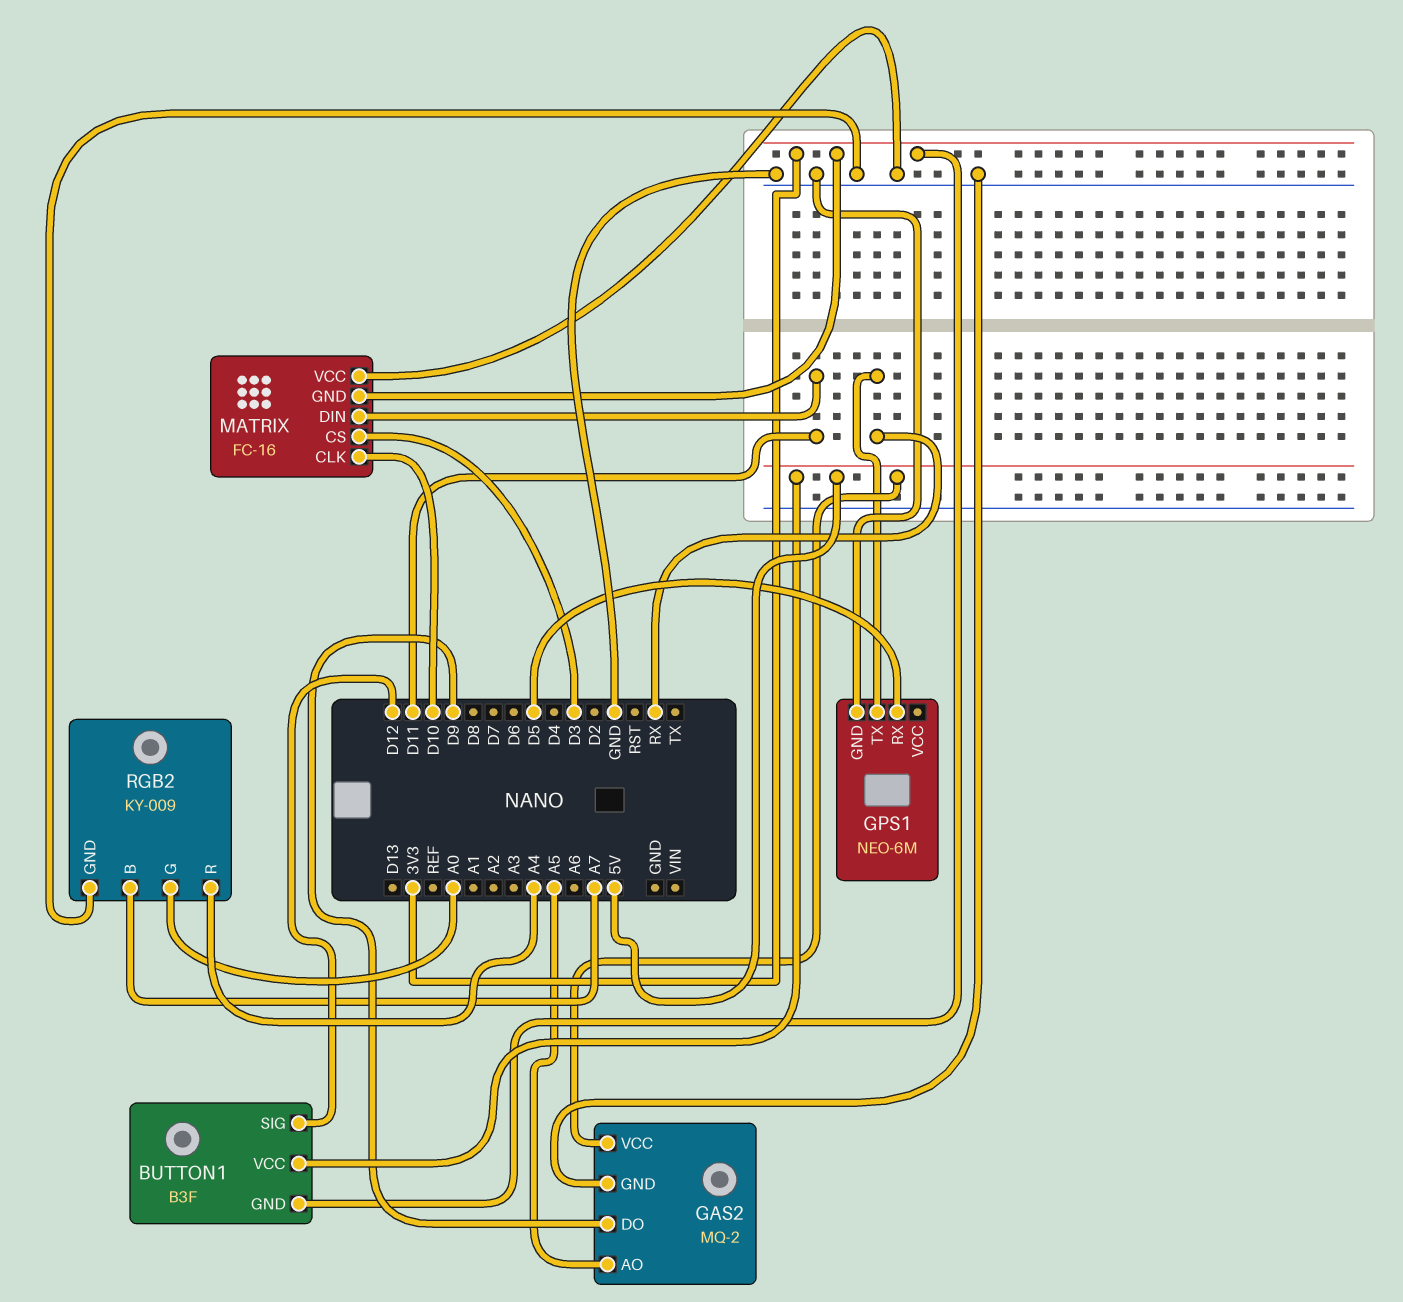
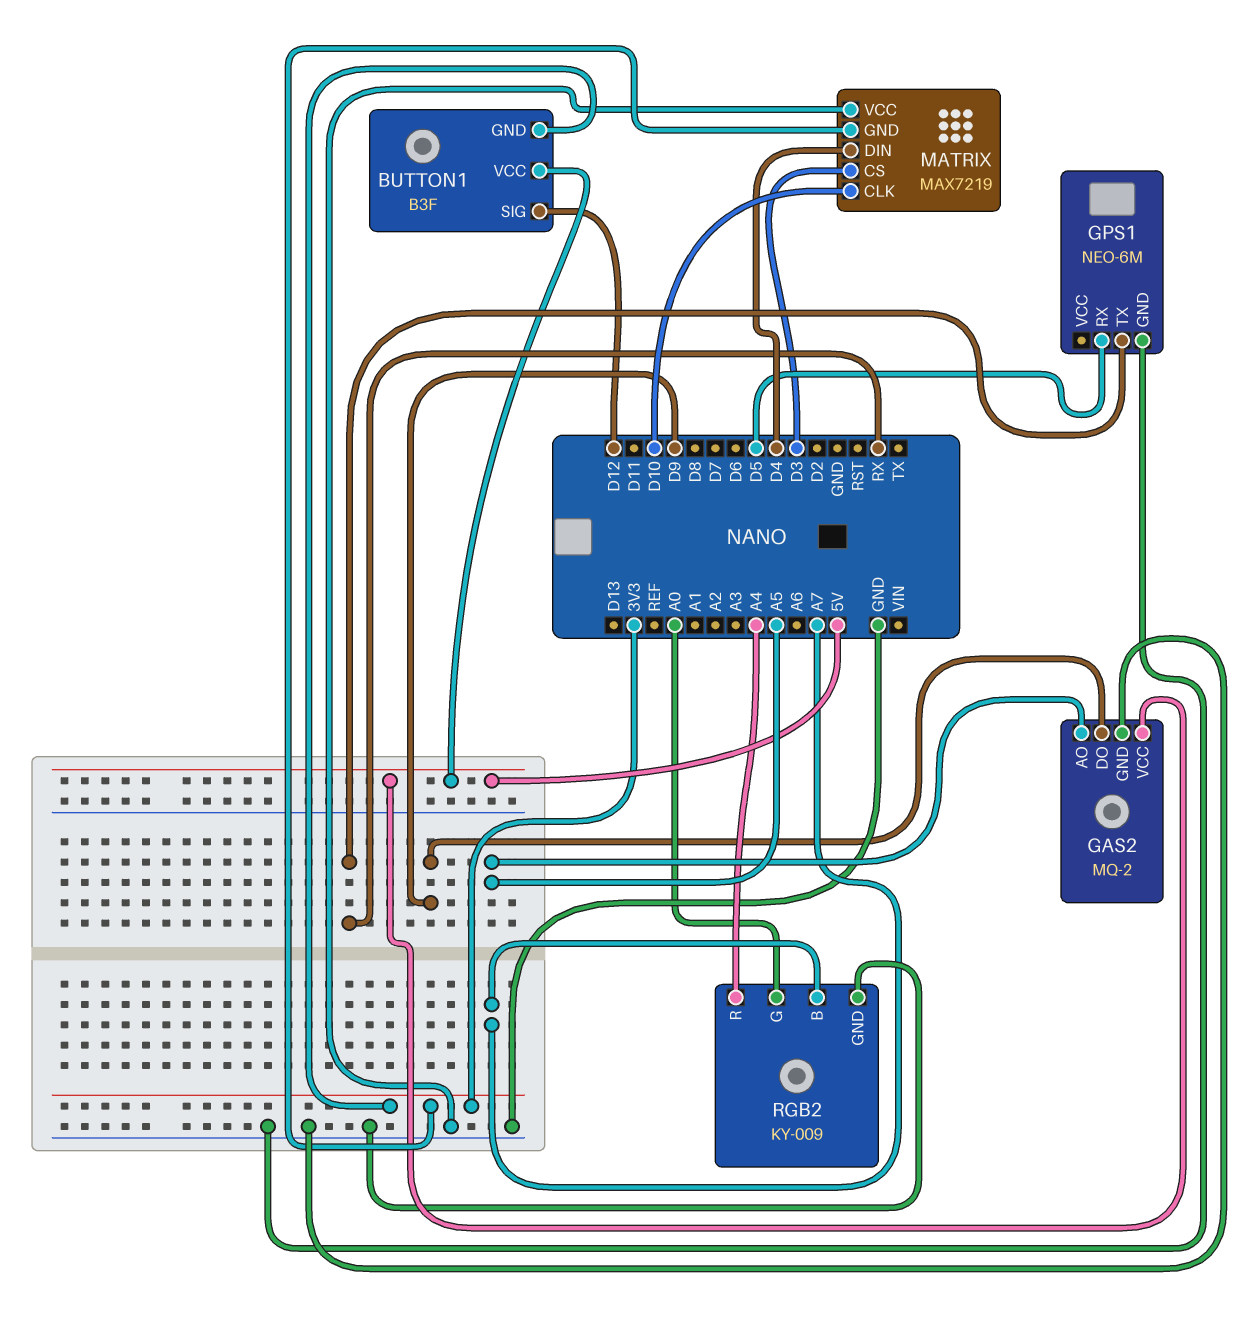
MATRIX: FC-16 -> MAX7219
MATRIX pin DIN: D11 -> D4

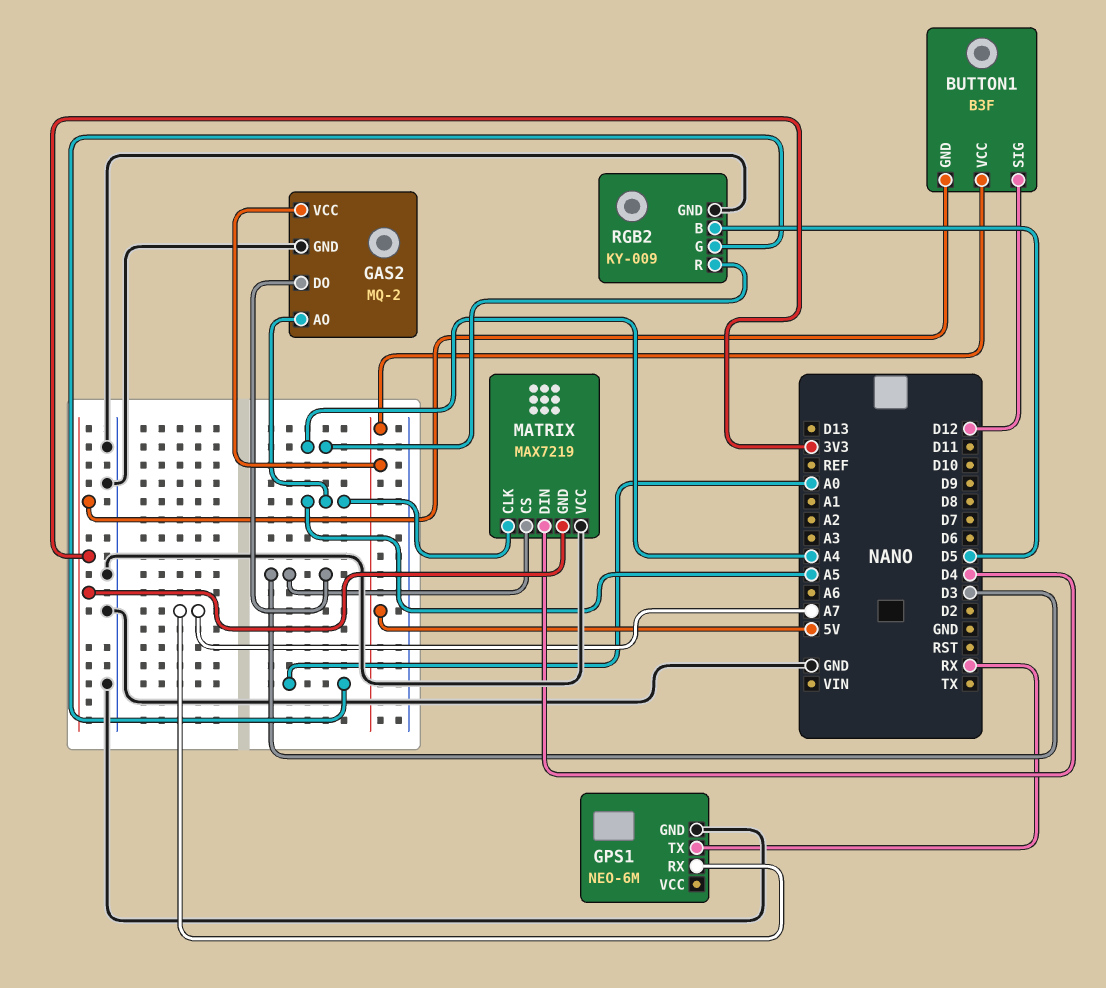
GAS2 pin DO: D9 -> D3
GPS1 pin RX: D5 -> A7
MATRIX pin CLK: D10 -> A5
RGB2 pin B: A7 -> D5

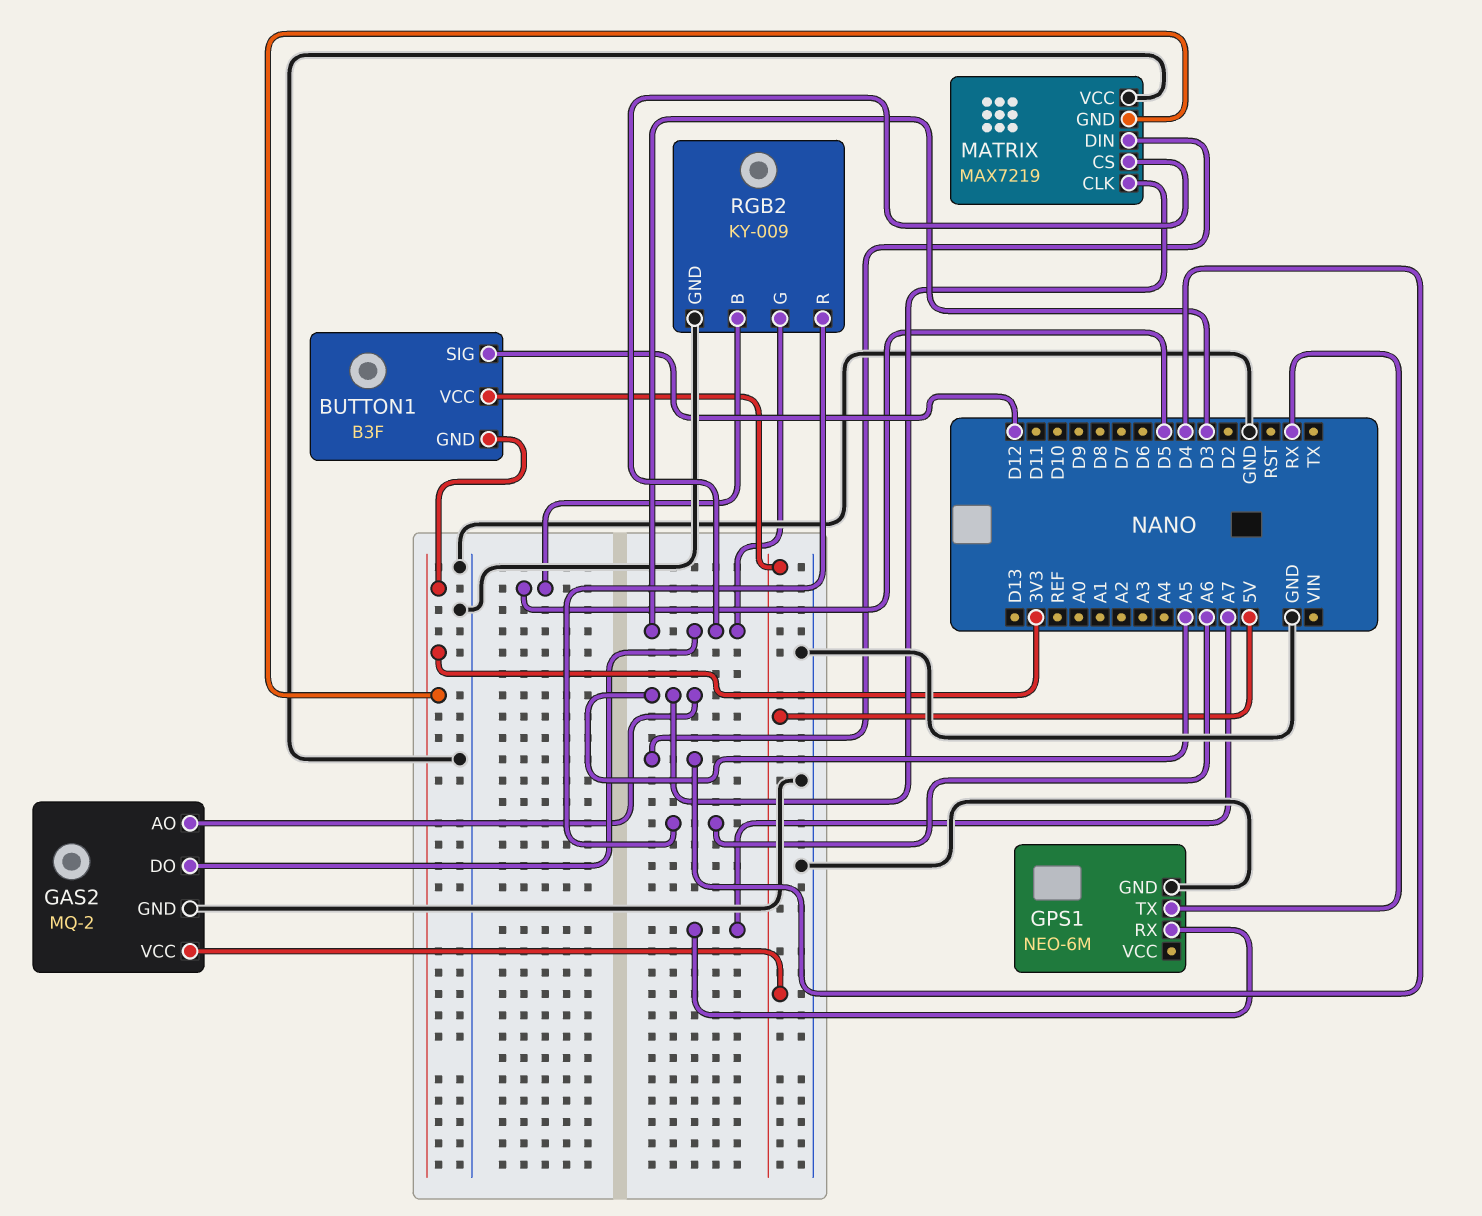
RGB2 pin G: A0 -> D3
RGB2 pin R: A4 -> A6

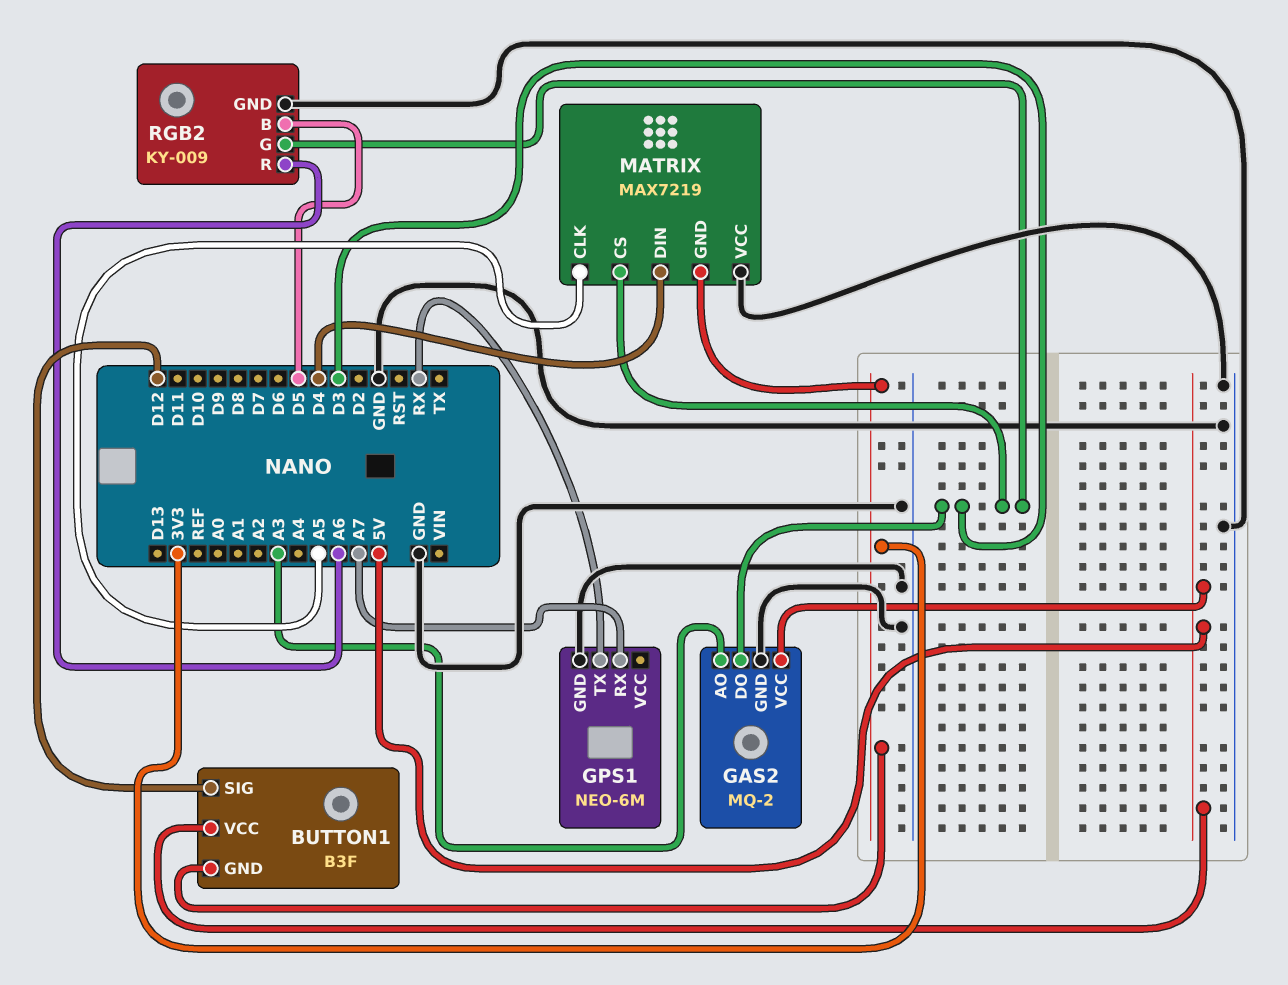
GAS2 pin AO: A5 -> A3

